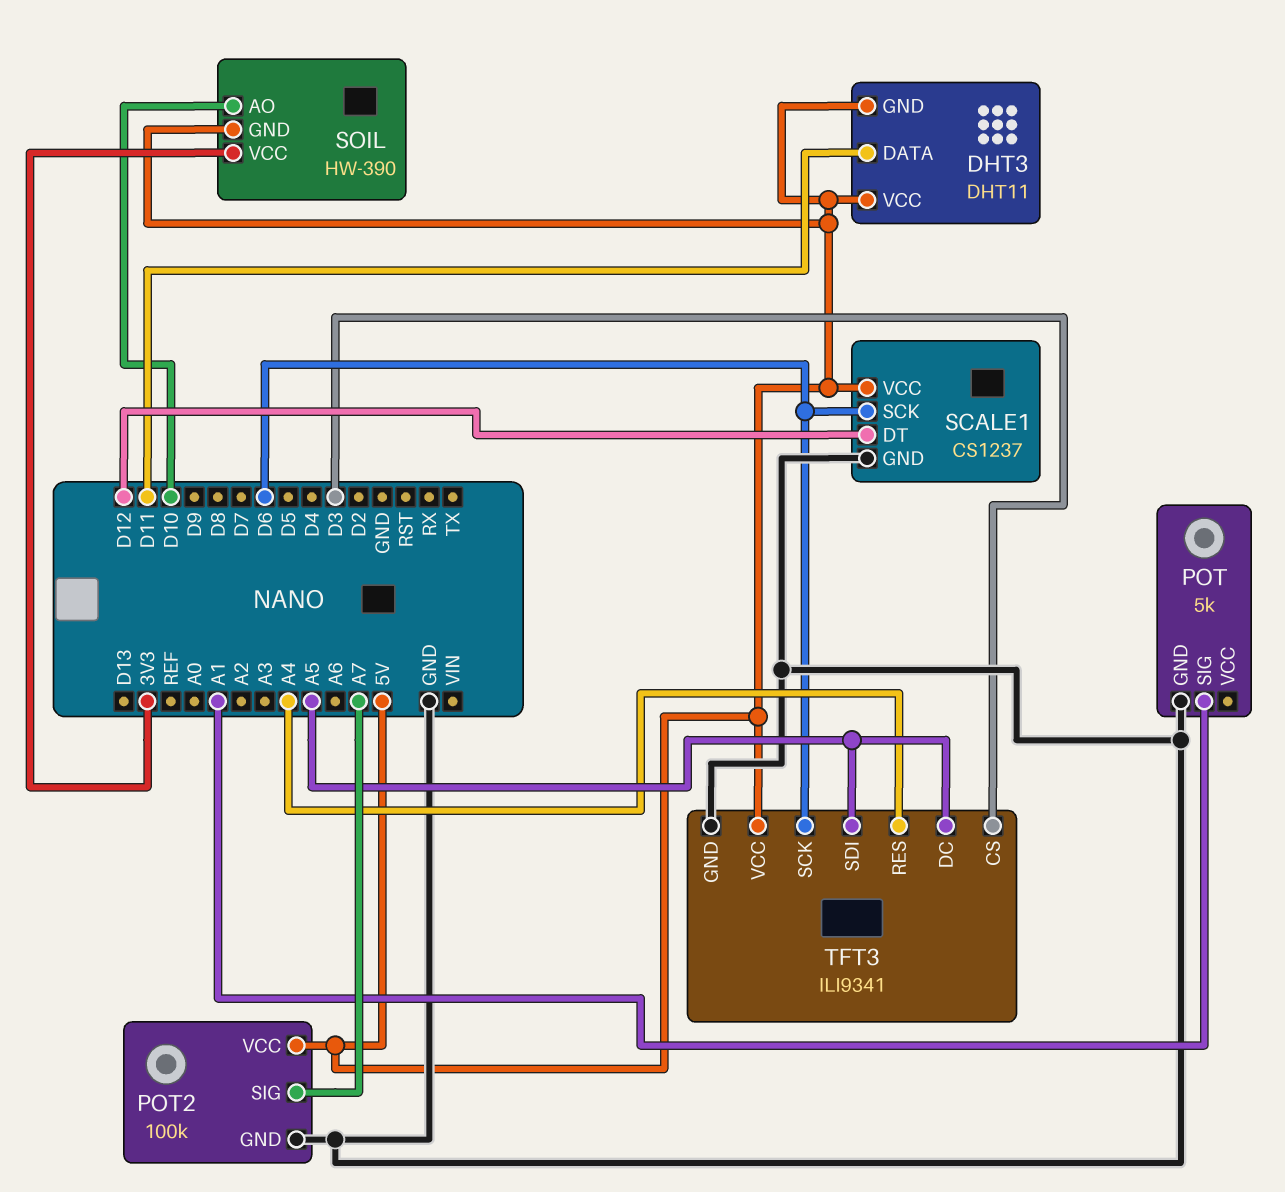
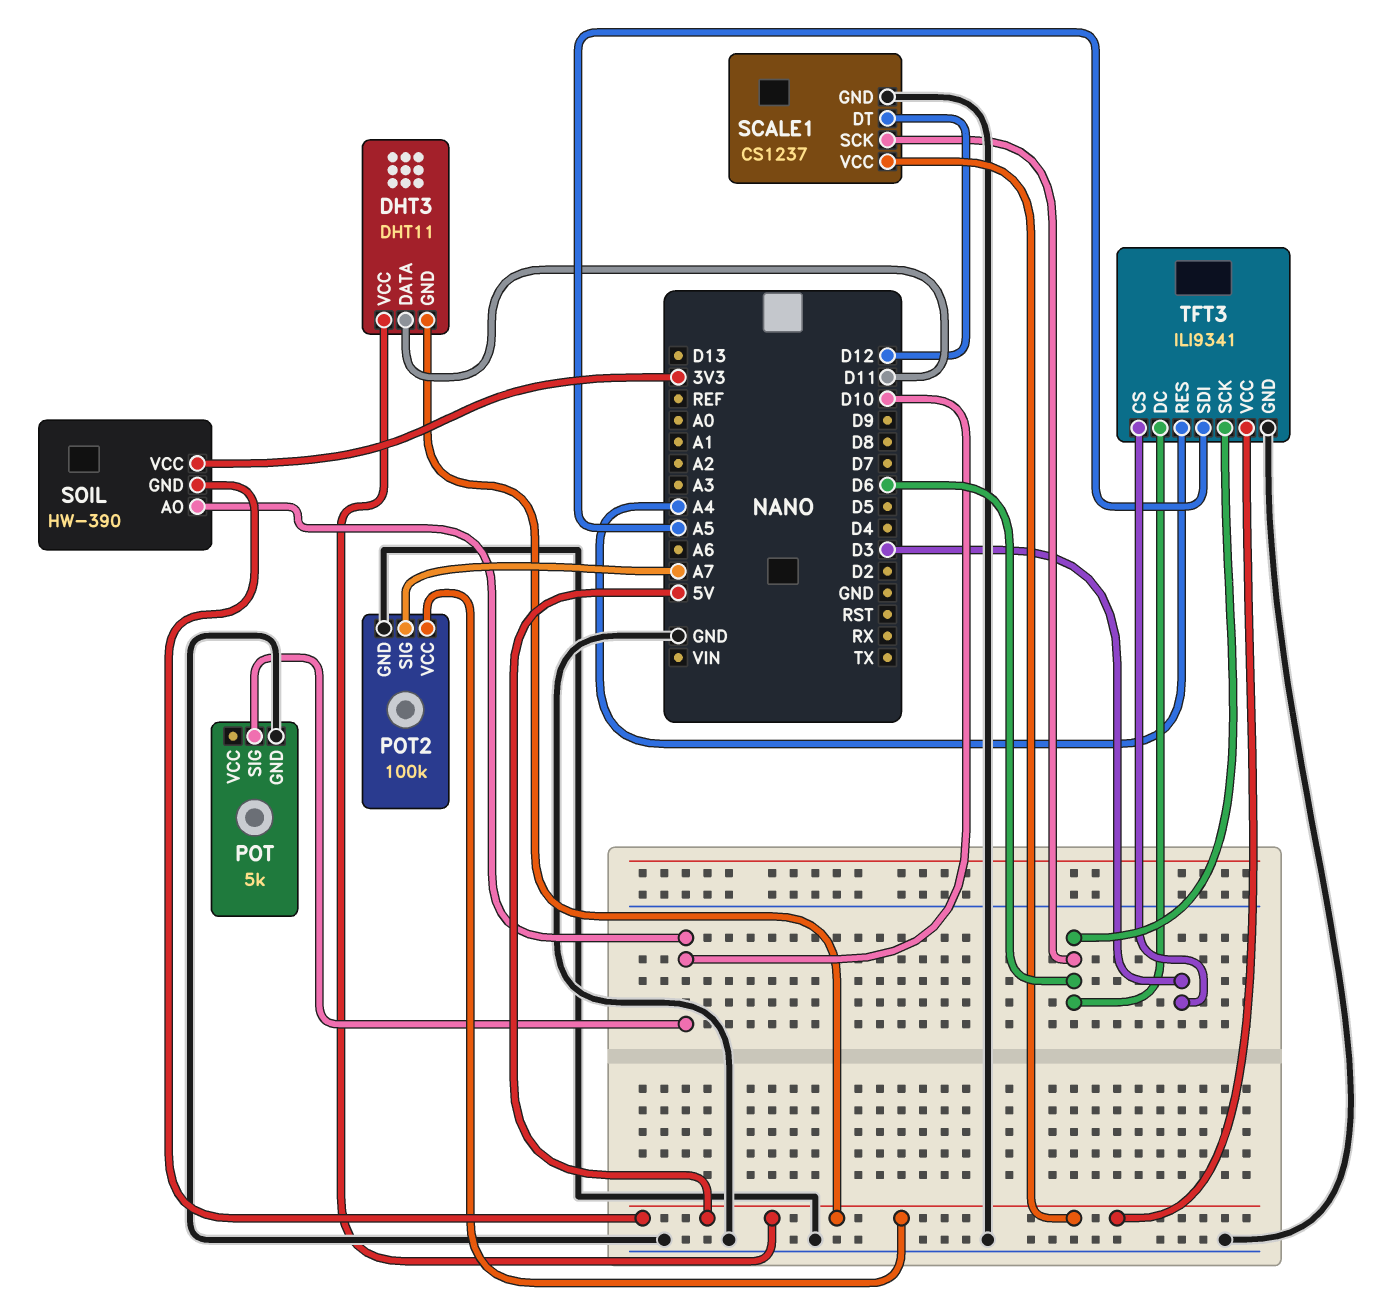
POT pin SIG: A1 -> D10
TFT3 pin DC: A5 -> D6

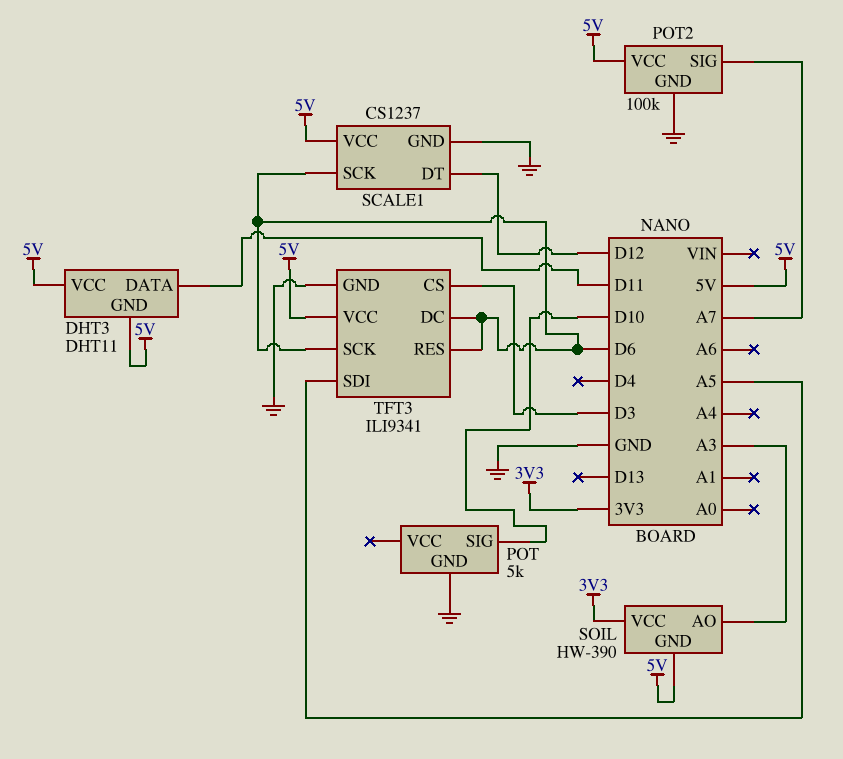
SOIL pin AO: D10 -> A3
TFT3 pin RES: A4 -> D6

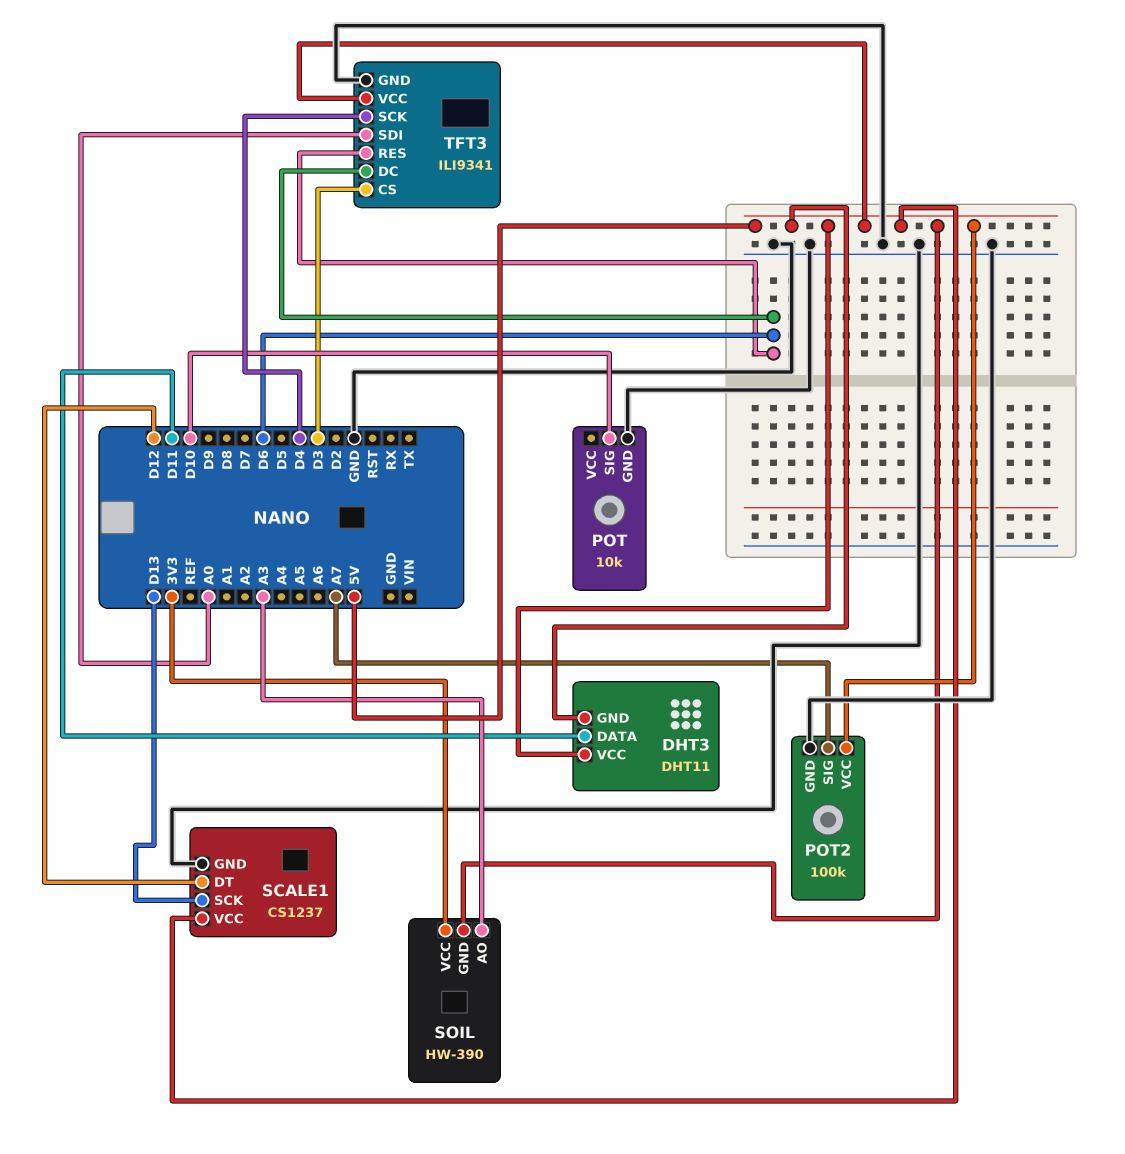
POT: 5k -> 10k
SCALE1 pin SCK: D6 -> D13
TFT3 pin SCK: D6 -> D4
TFT3 pin SDI: A5 -> A0

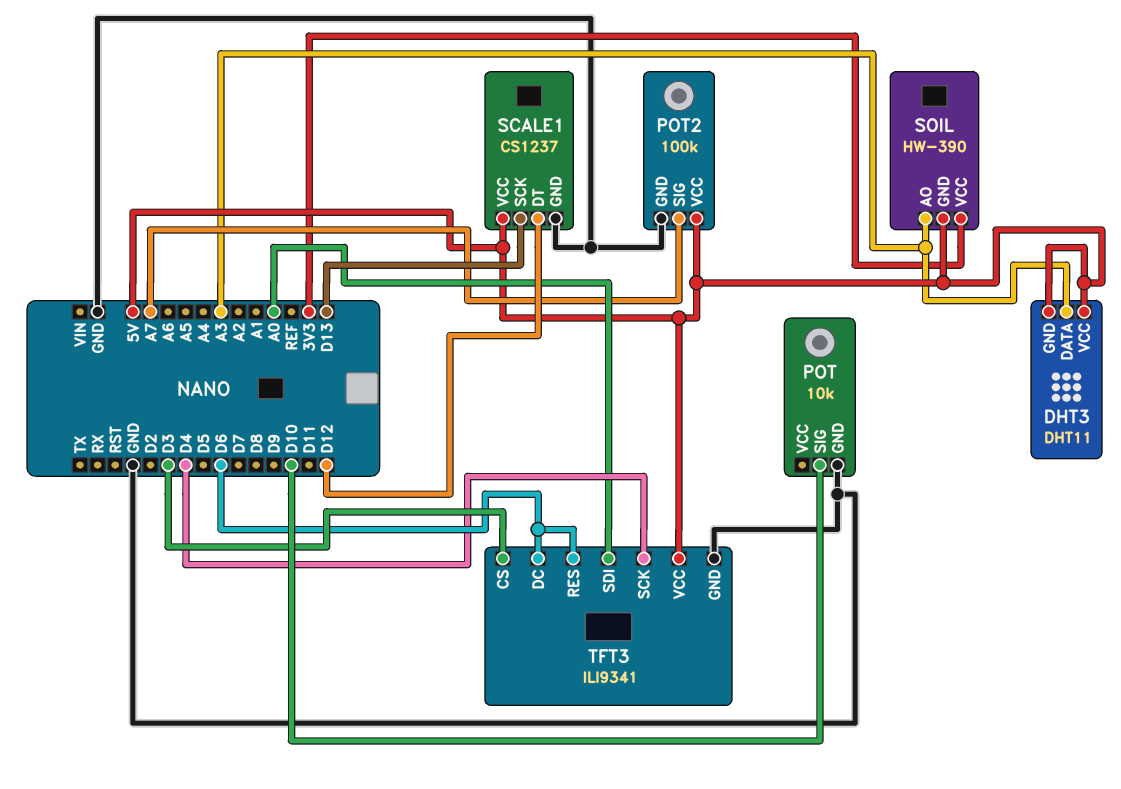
DHT3 pin DATA: D11 -> A3

